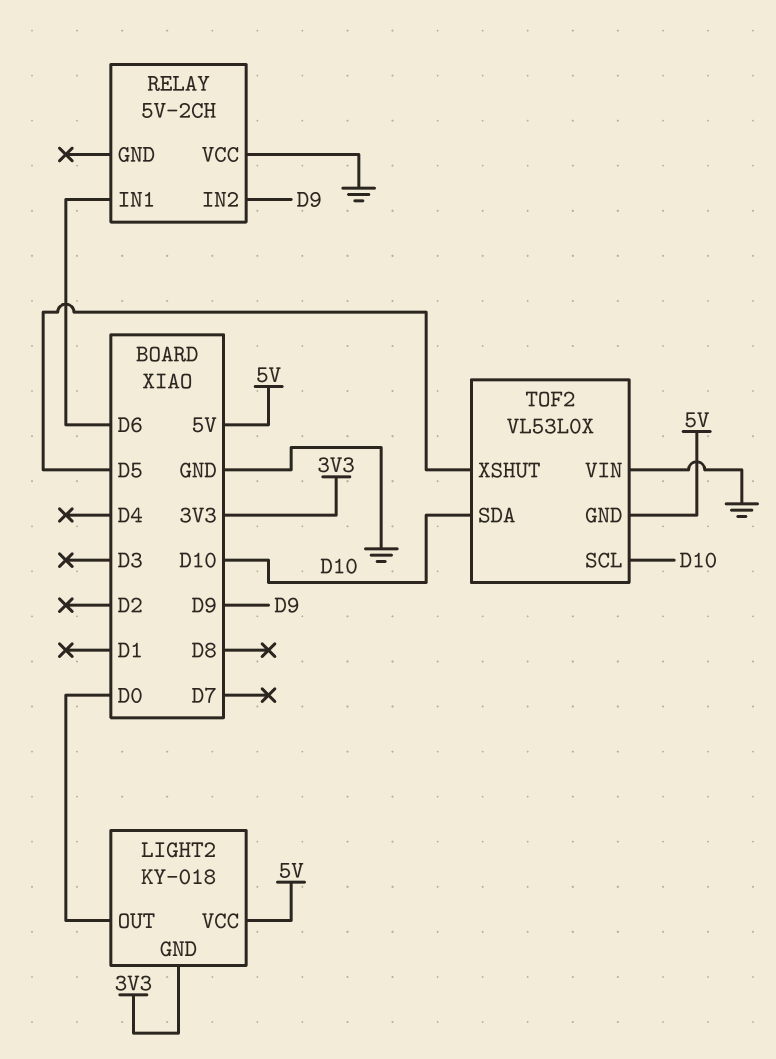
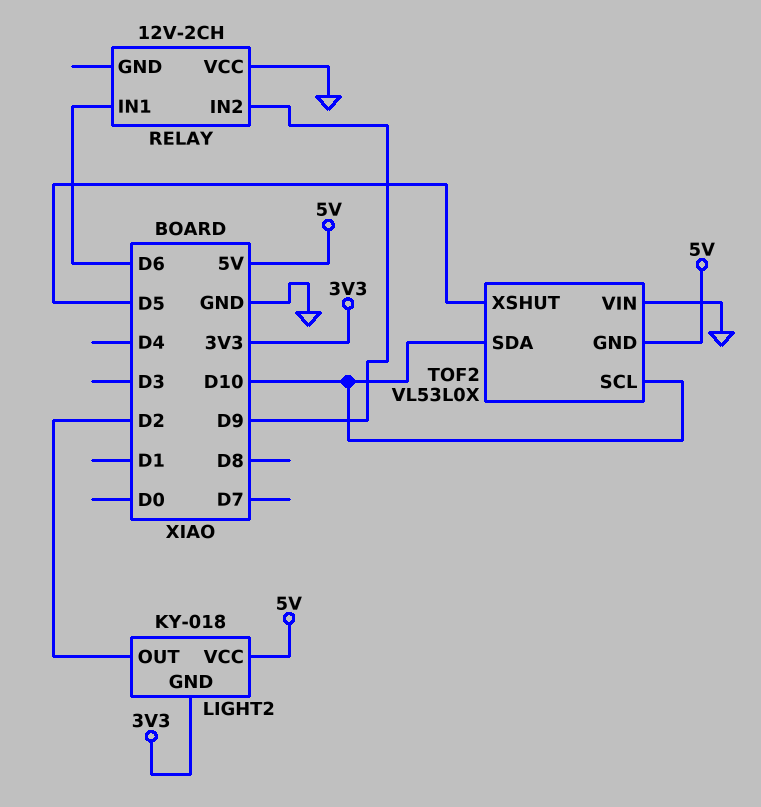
LIGHT2 pin OUT: D0 -> D2
RELAY: 5V-2CH -> 12V-2CH

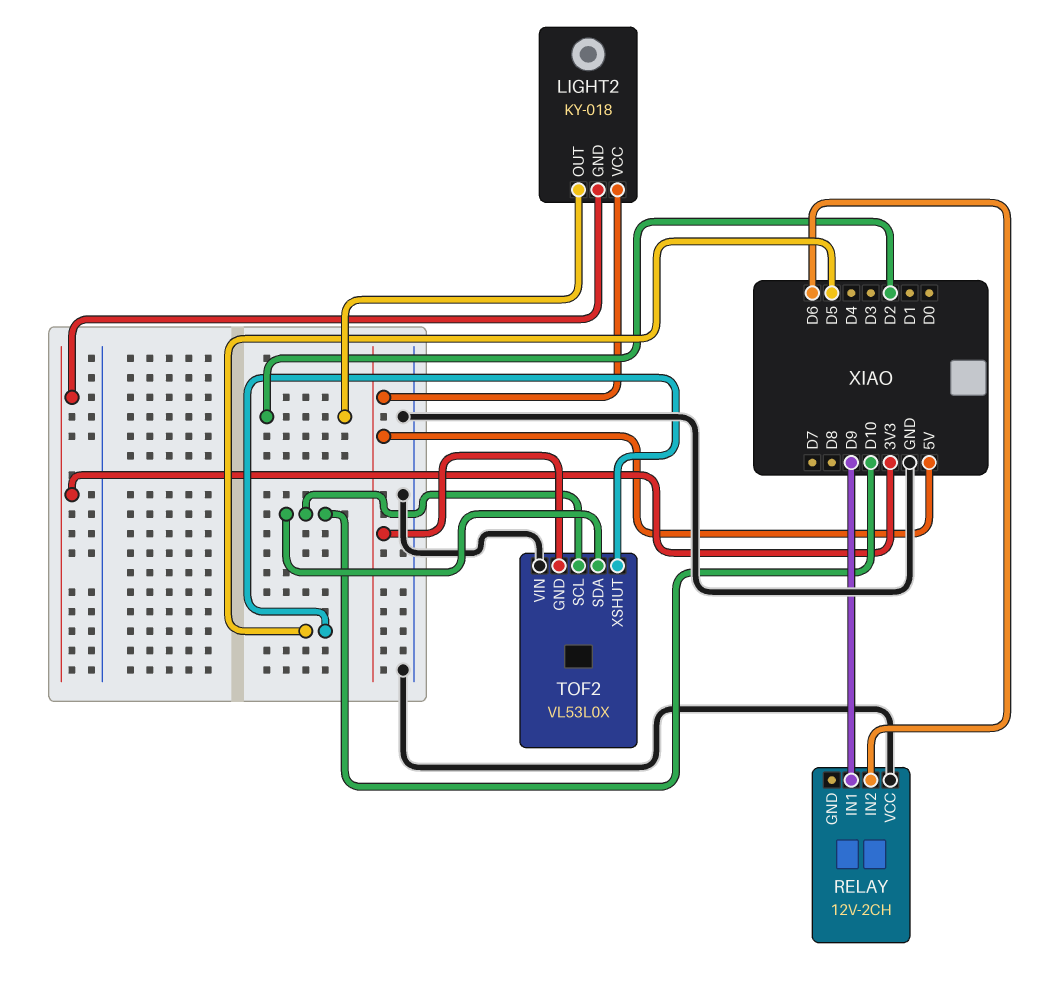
RELAY pin IN1: D6 -> D9
RELAY pin IN2: D9 -> D6

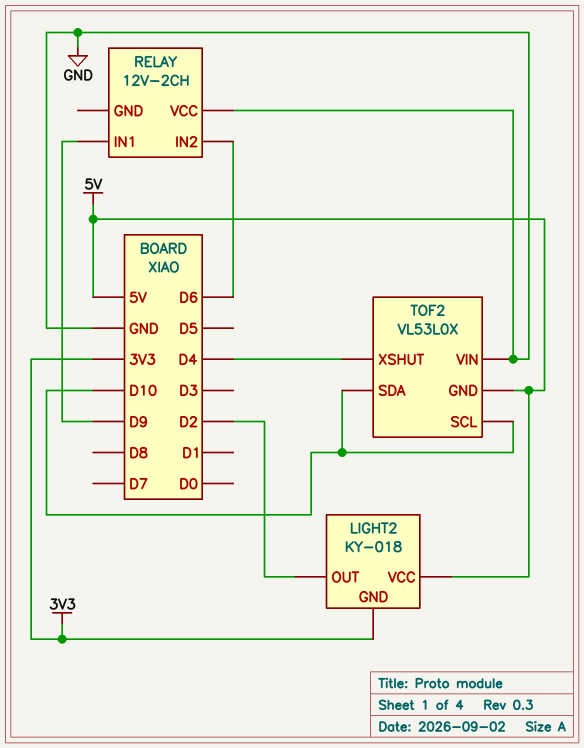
TOF2 pin XSHUT: D5 -> D4

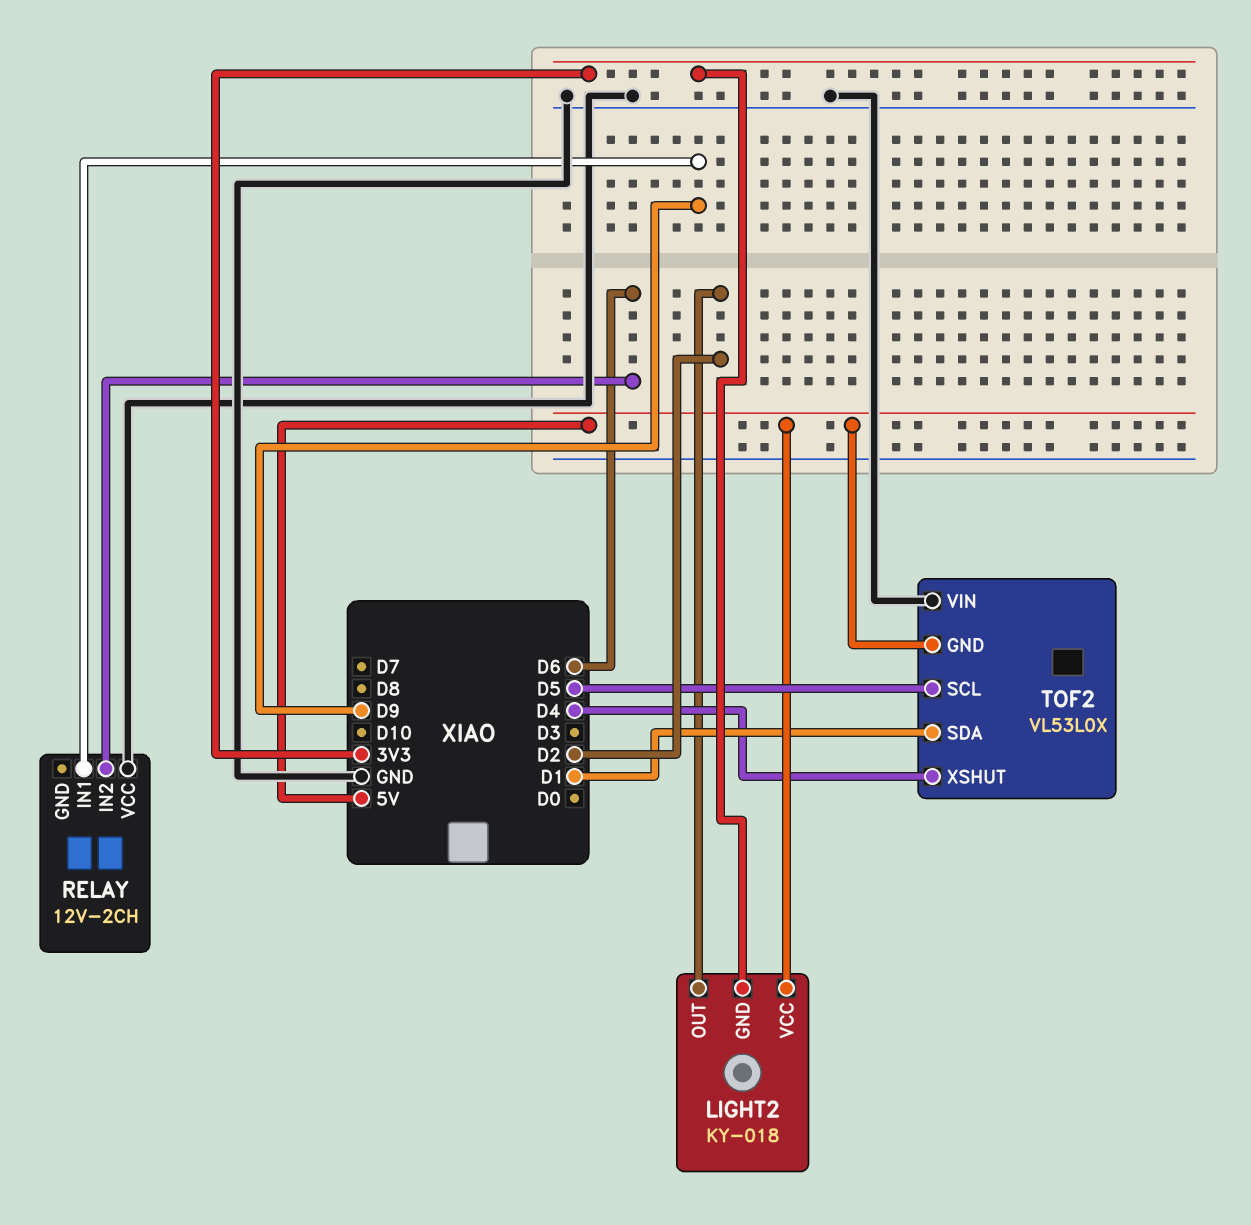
TOF2 pin SCL: D10 -> D5
TOF2 pin SDA: D10 -> D1

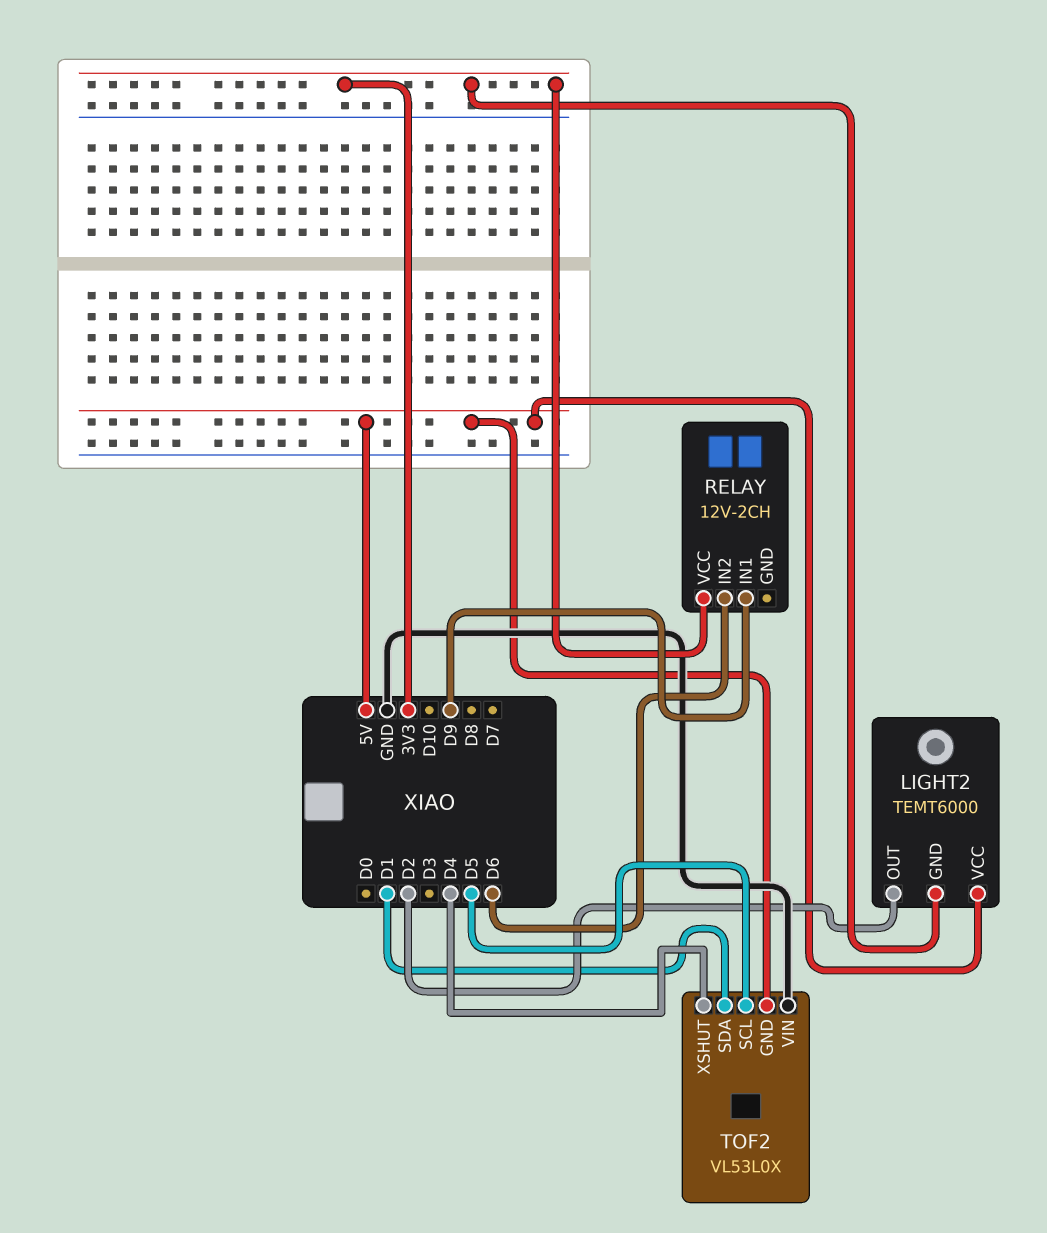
LIGHT2: KY-018 -> TEMT6000
RELAY pin VCC: GND -> 3V3

